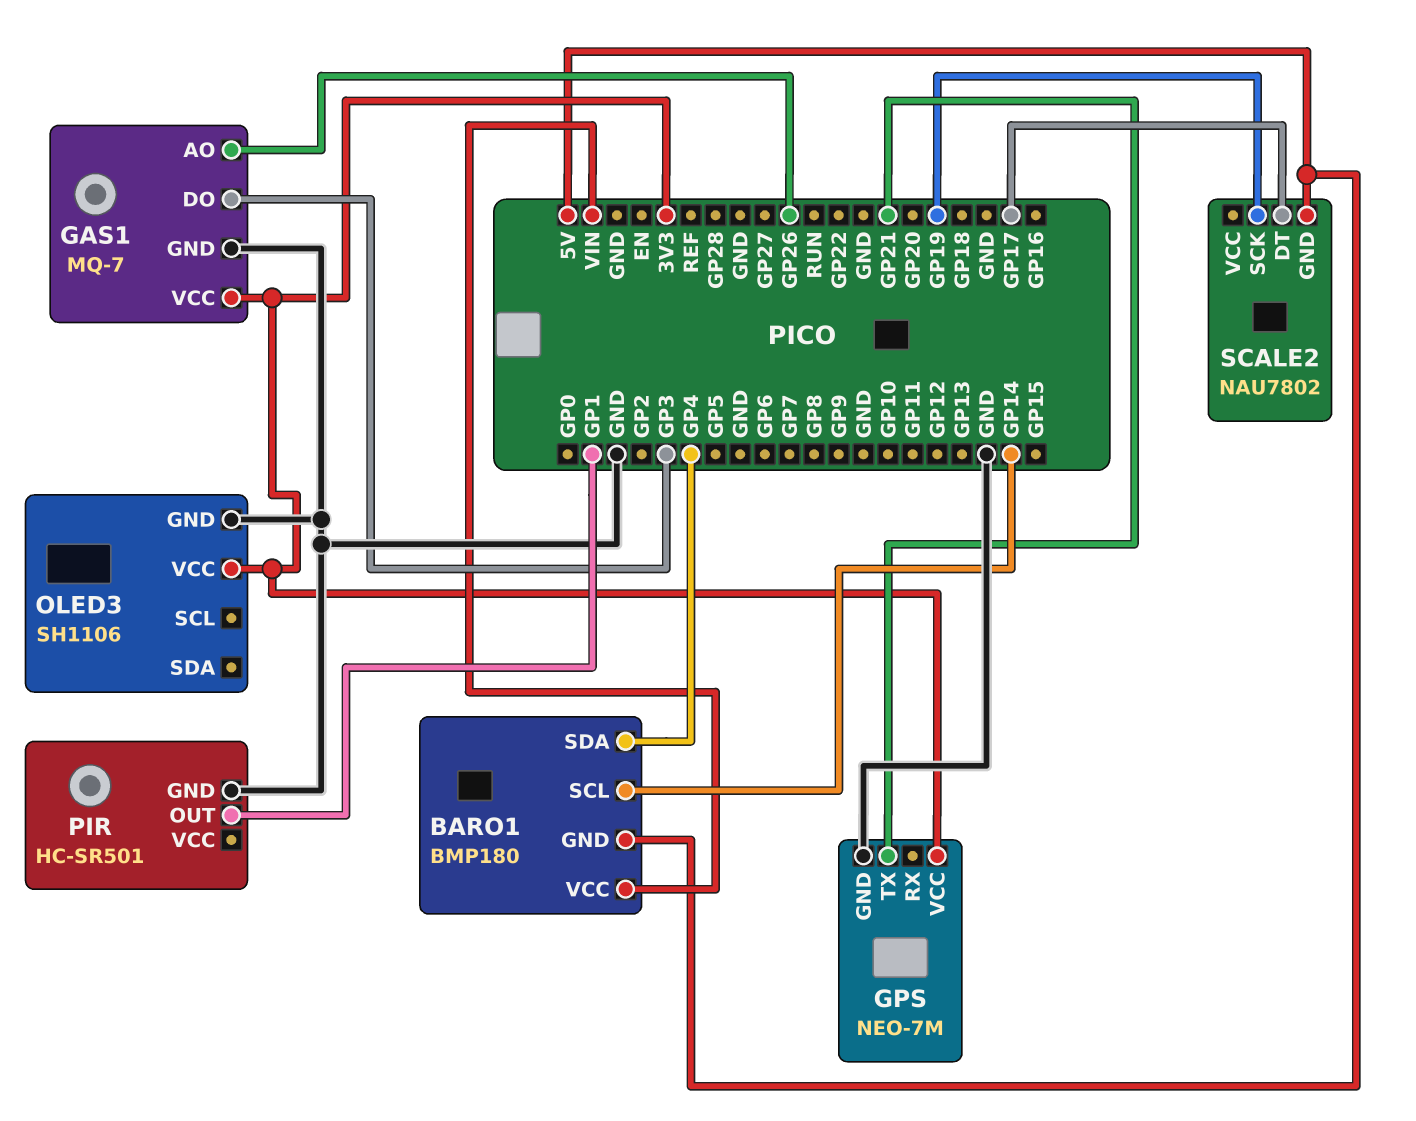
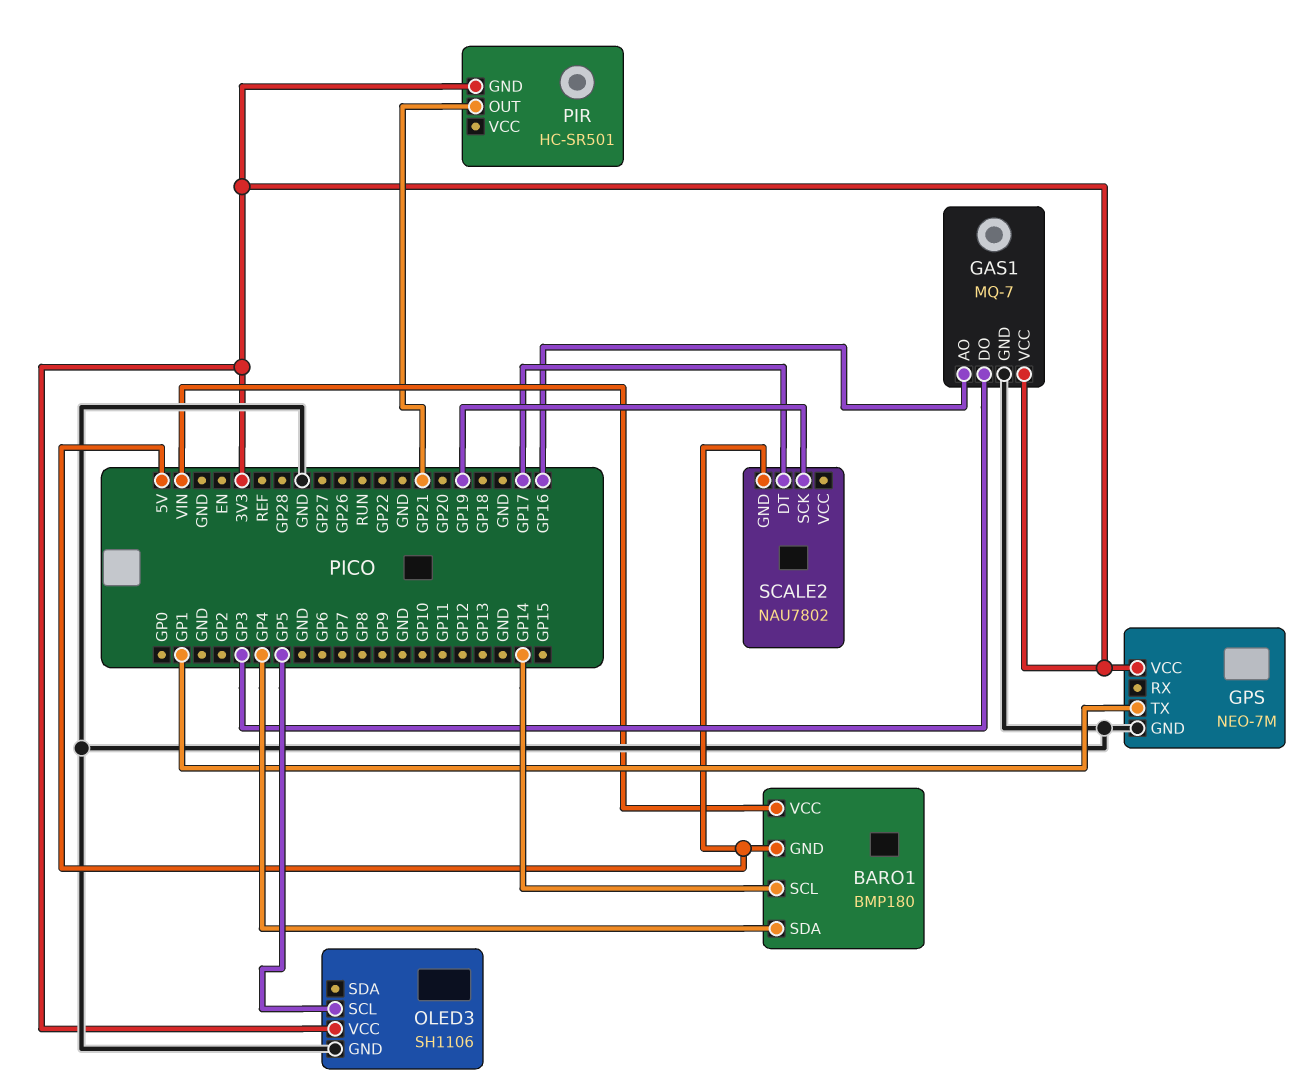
GAS1 pin AO: GP26 -> GP16
GPS pin TX: GP21 -> GP1
OLED3 pin SCL: none -> GP5
PIR pin GND: GND -> 3V3
PIR pin OUT: GP1 -> GP21

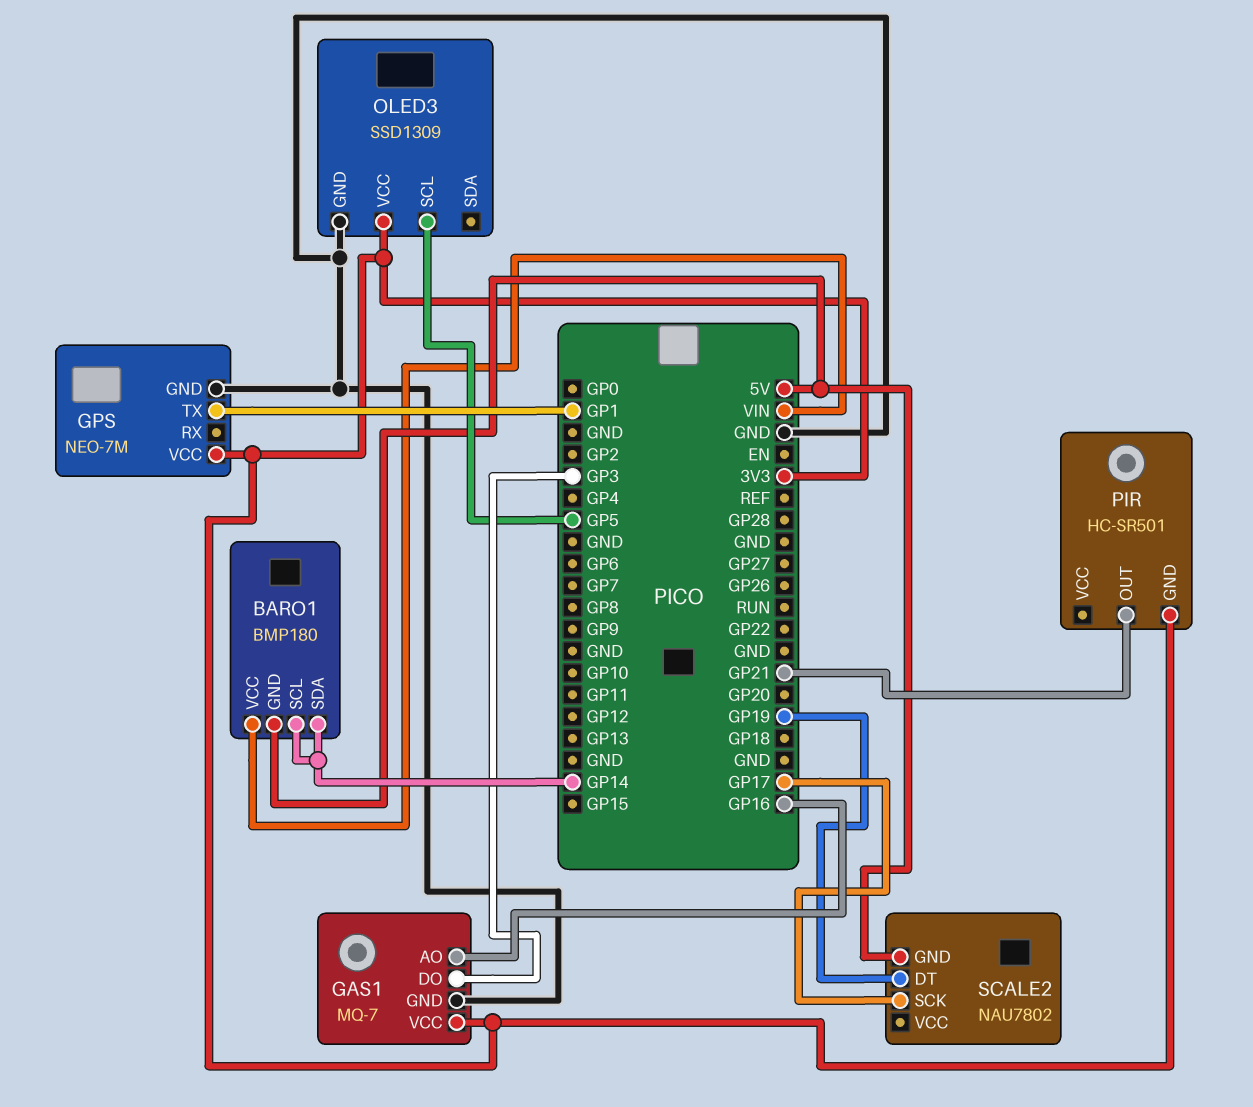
BARO1 pin SDA: GP4 -> GP14
OLED3: SH1106 -> SSD1309
SCALE2 pin DT: GP17 -> GP19
SCALE2 pin SCK: GP19 -> GP17

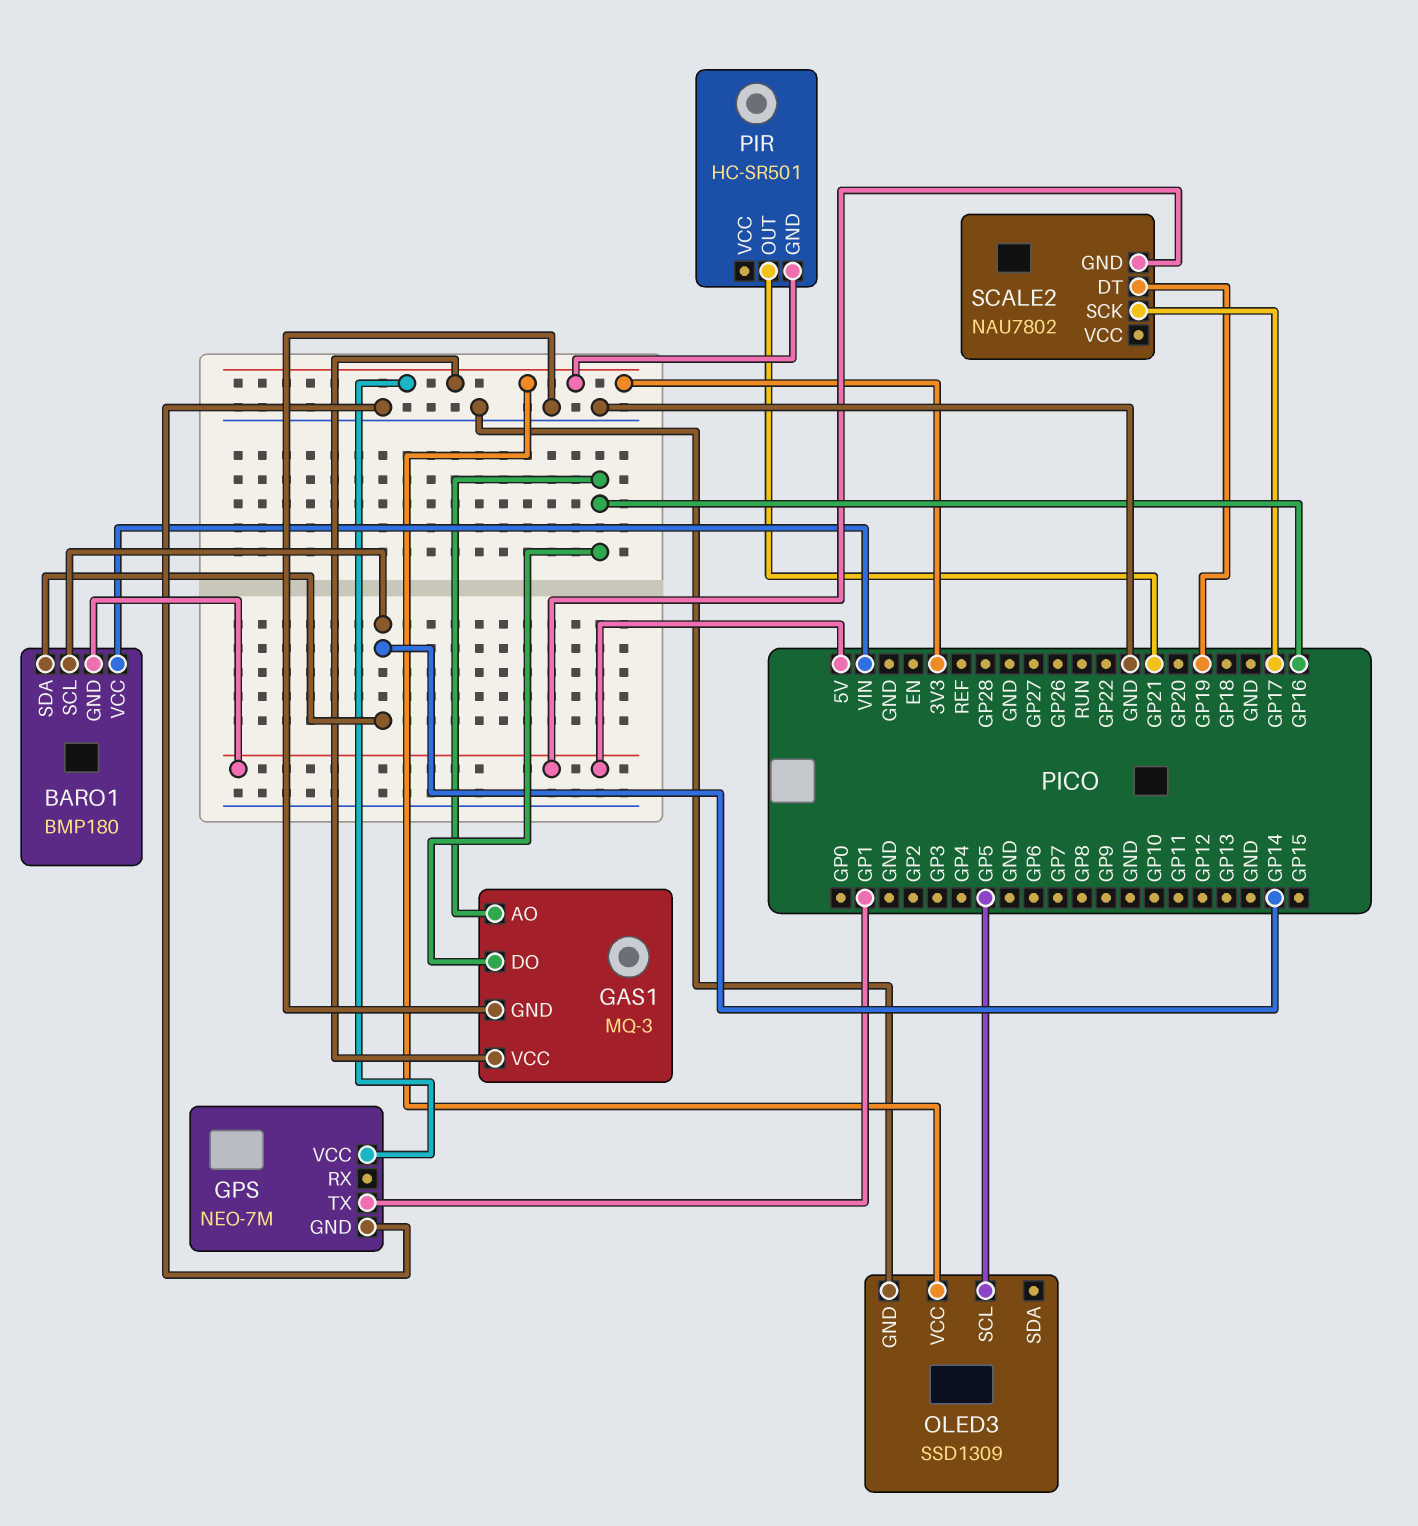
GAS1: MQ-7 -> MQ-3
GAS1 pin DO: GP3 -> GP16

